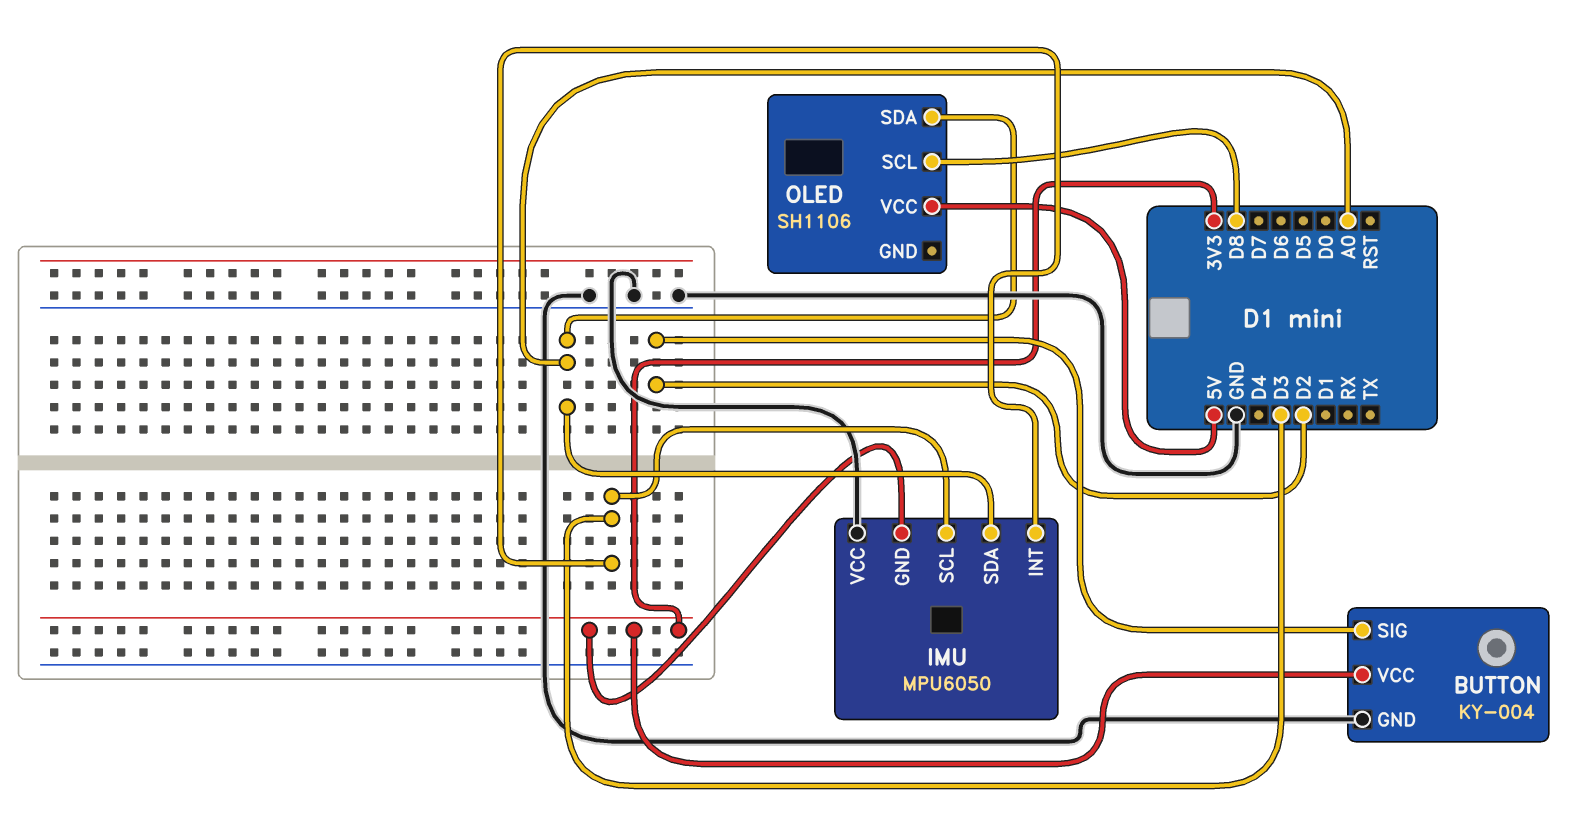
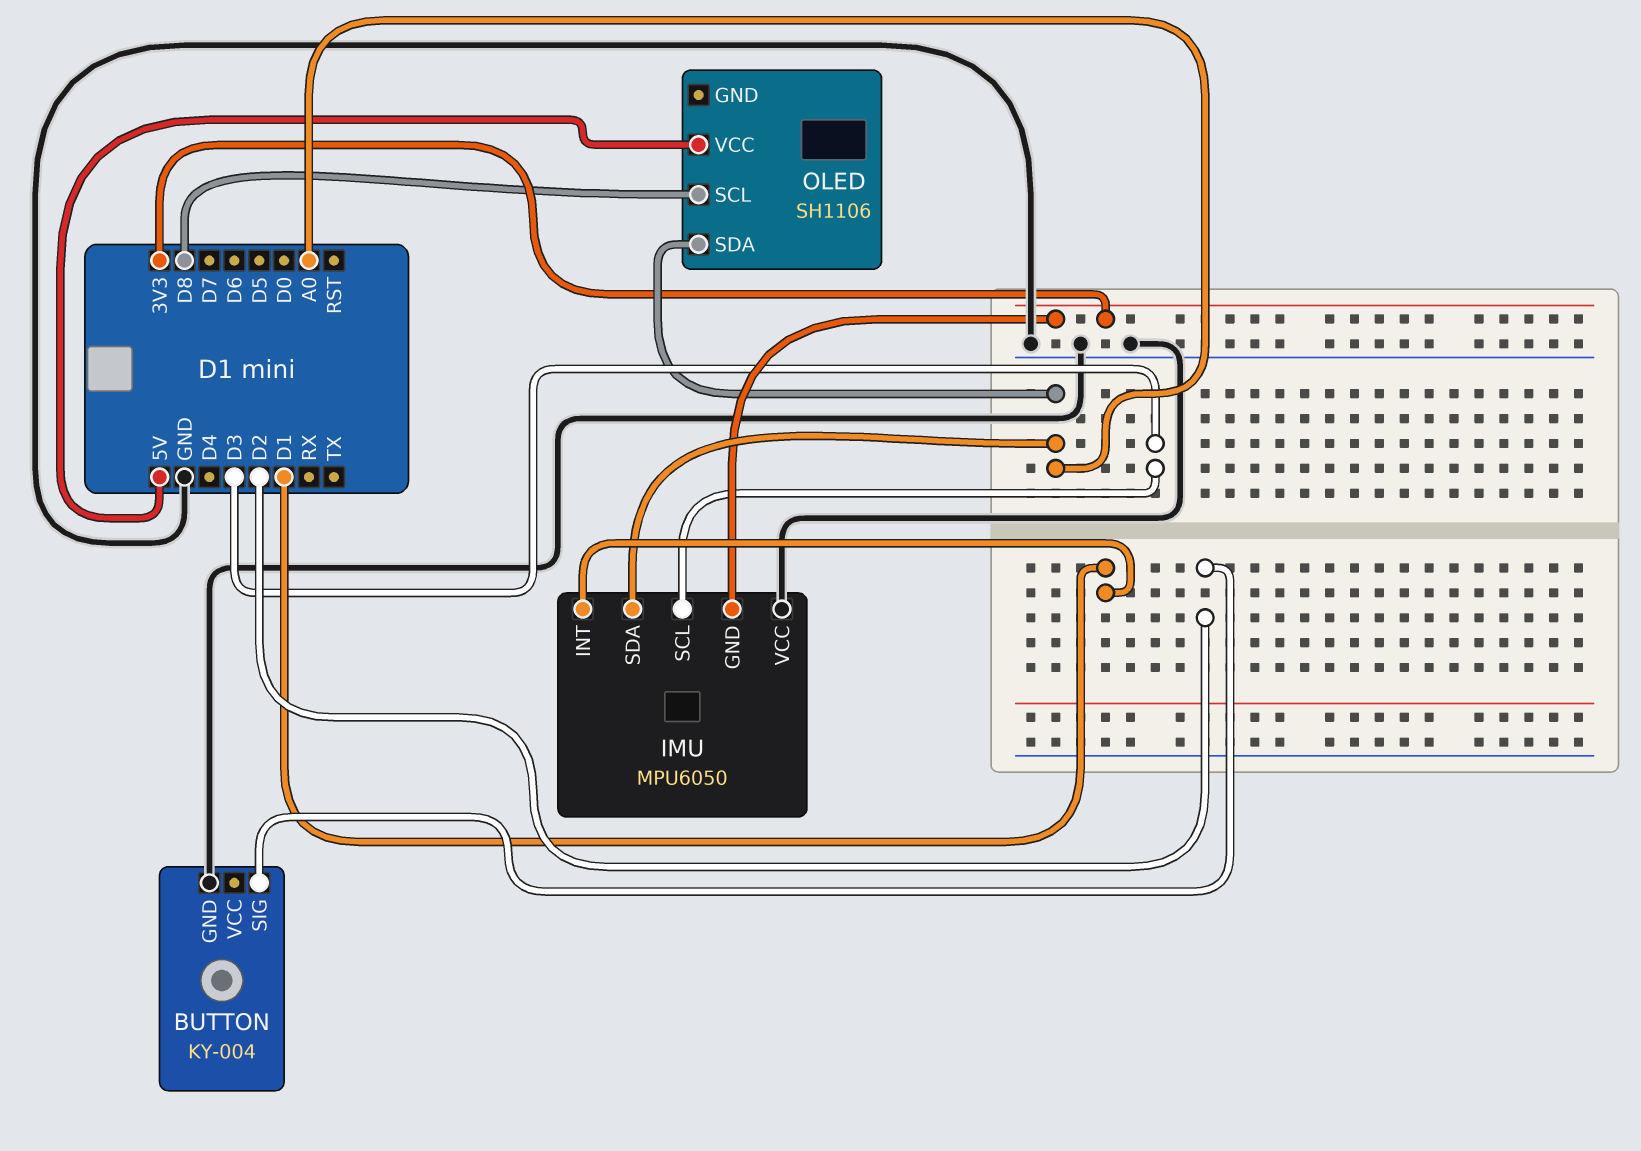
BUTTON pin VCC: 3V3 -> none
IMU pin INT: D3 -> D1

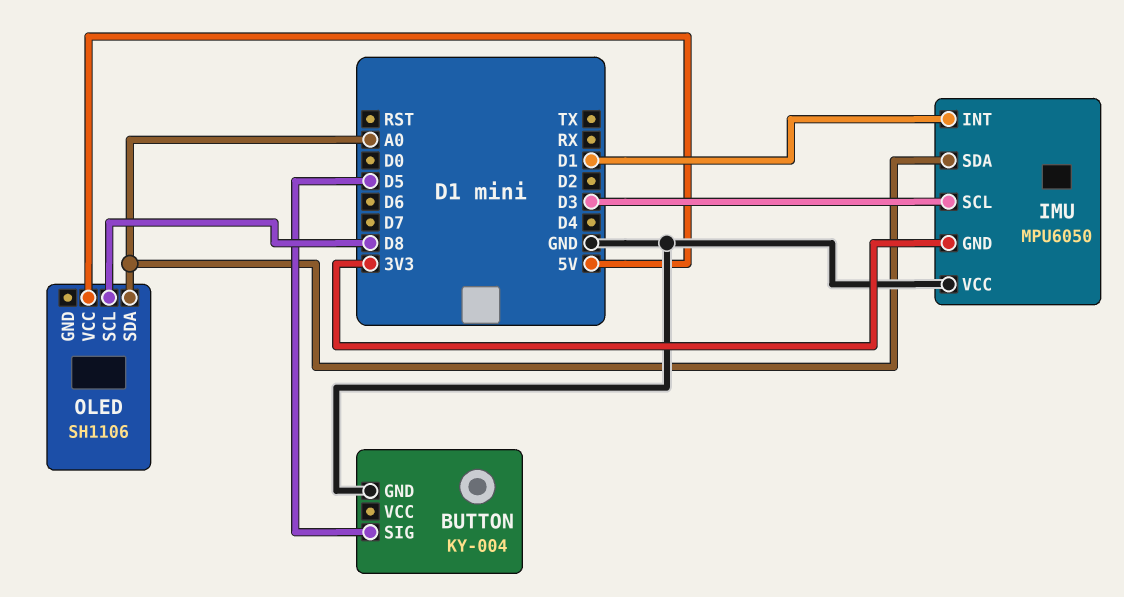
BUTTON pin SIG: D2 -> D5

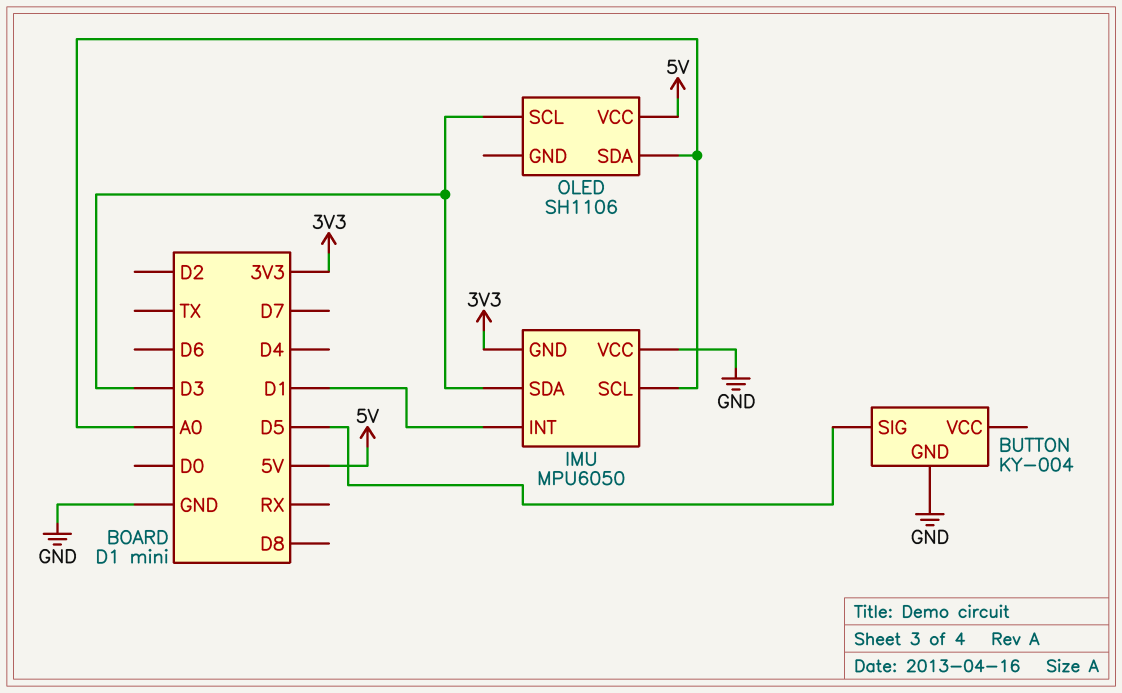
IMU pin SCL: D3 -> A0
IMU pin SDA: A0 -> D3
OLED pin SCL: D8 -> D3

